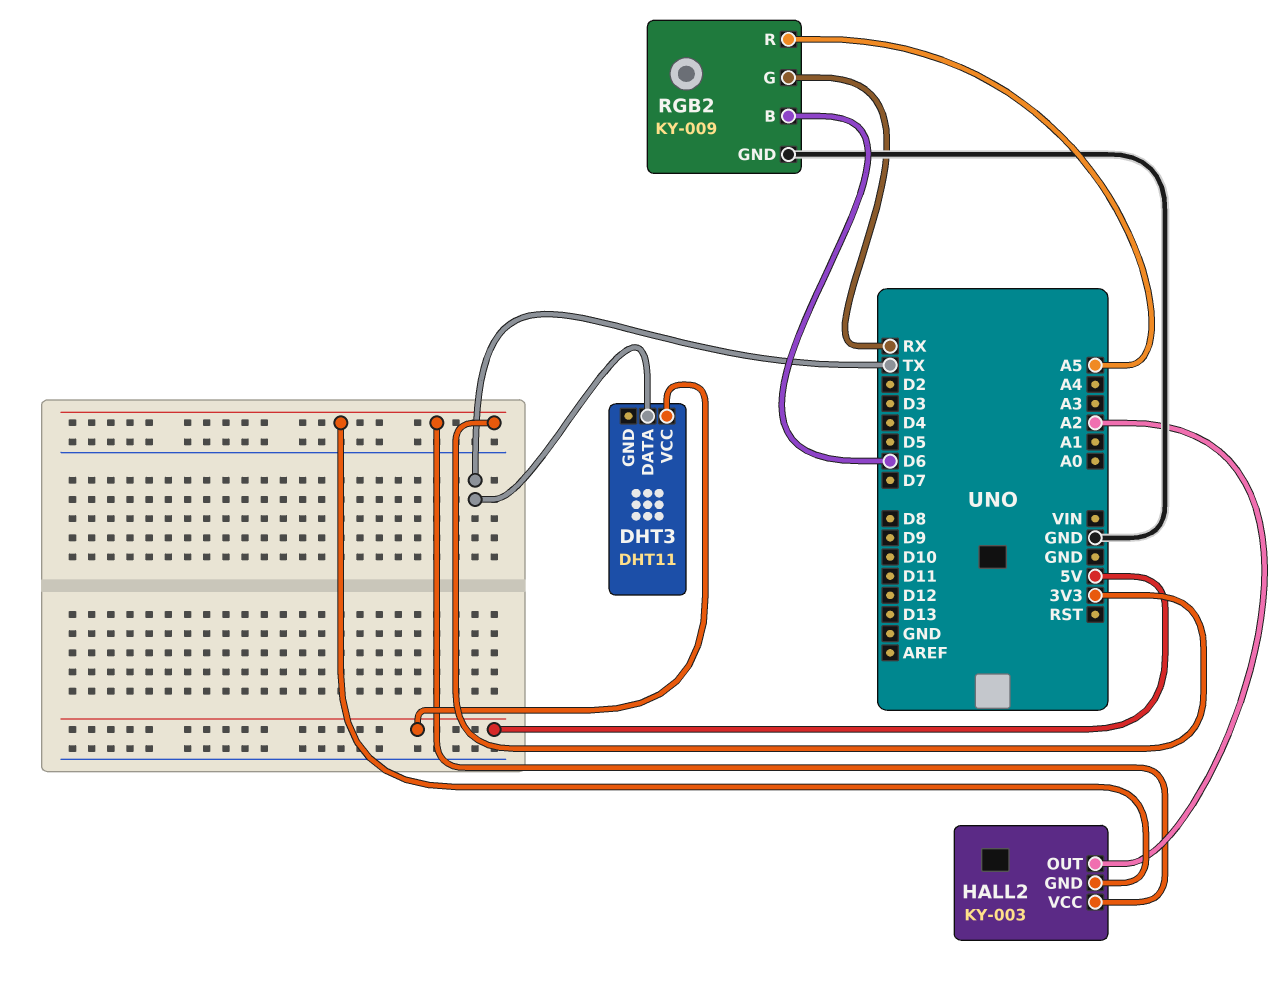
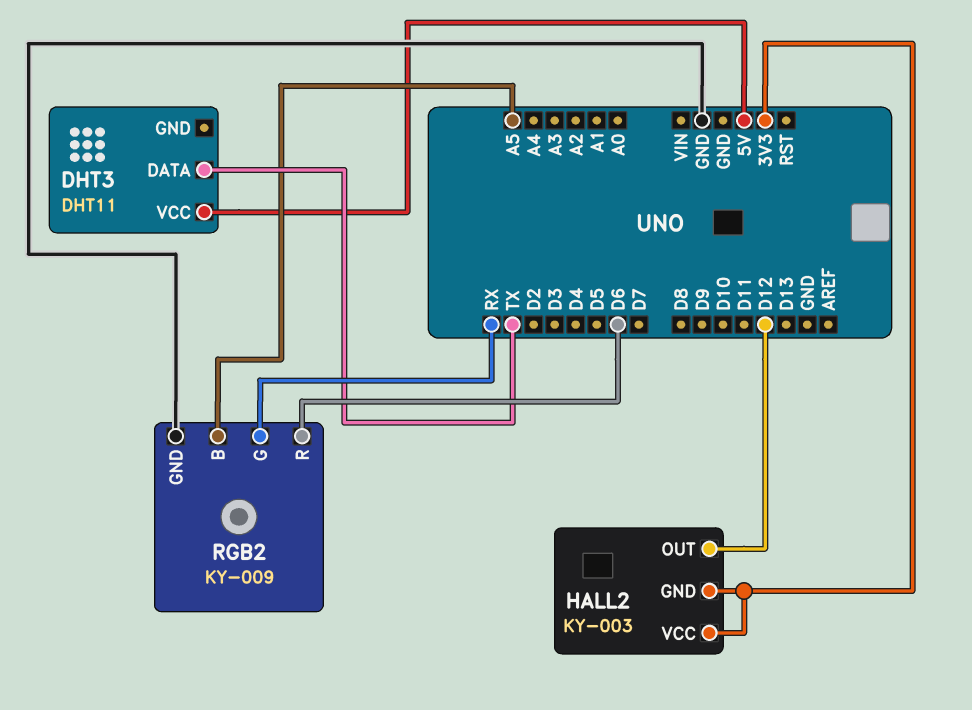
HALL2 pin OUT: A2 -> D12
RGB2 pin B: D6 -> A5
RGB2 pin R: A5 -> D6

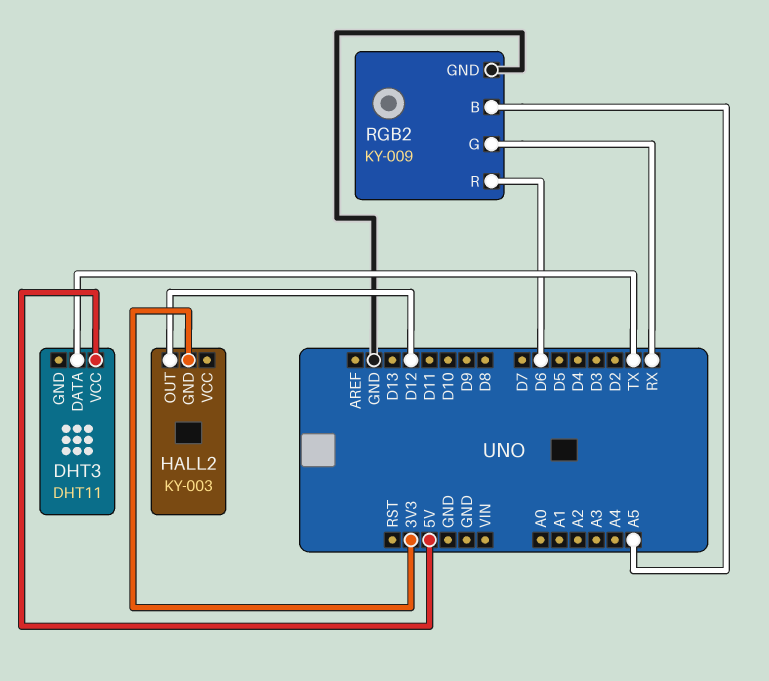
HALL2 pin VCC: 3V3 -> none

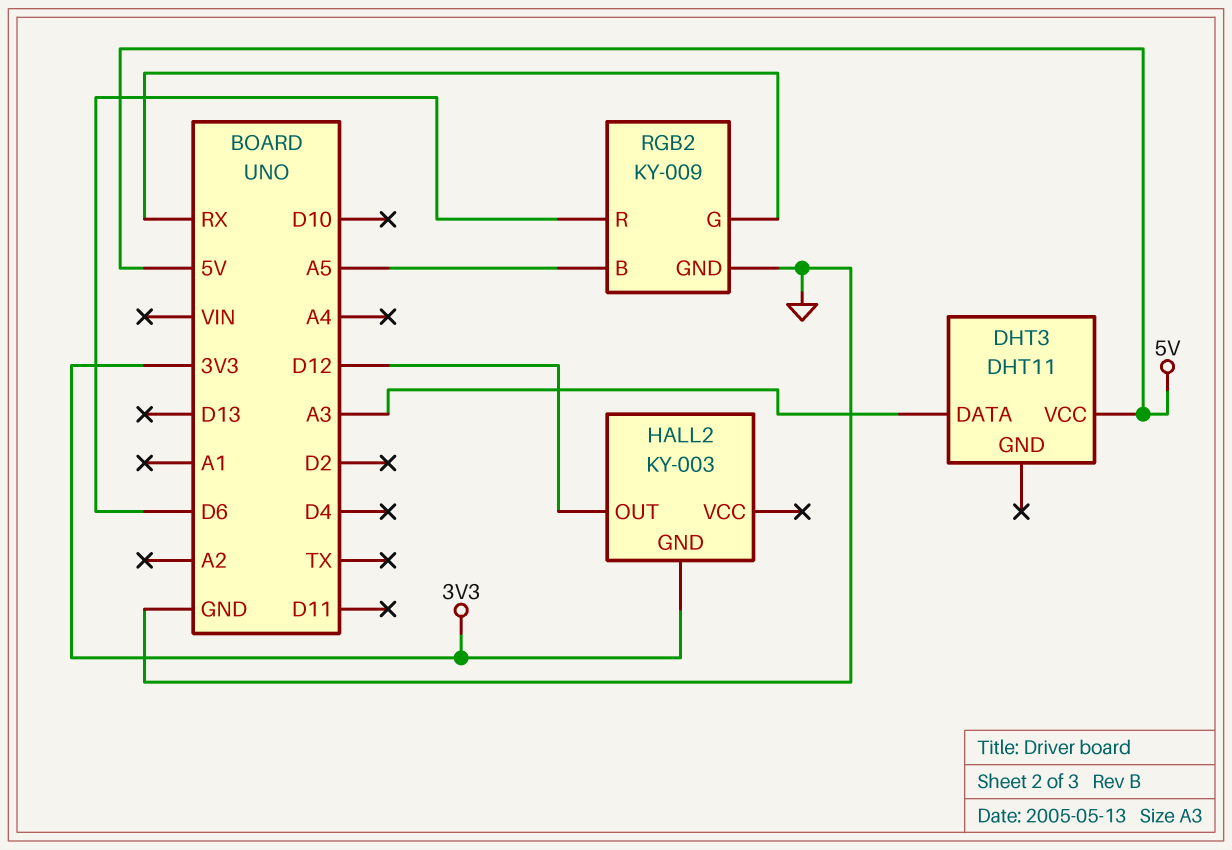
DHT3 pin DATA: TX -> A3

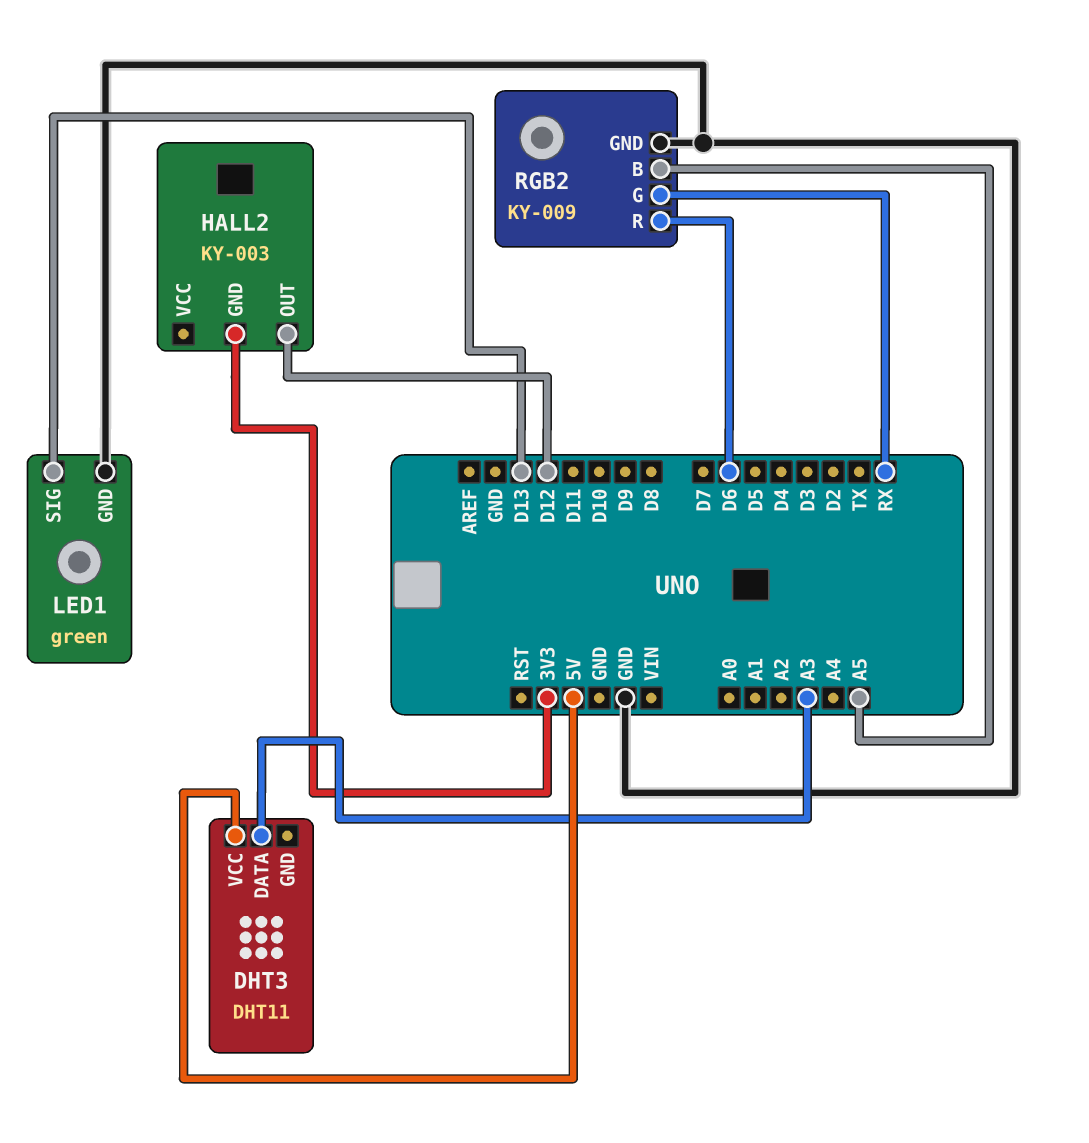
LED1: none -> green
LED1 pin GND: none -> GND
LED1 pin SIG: none -> D13

